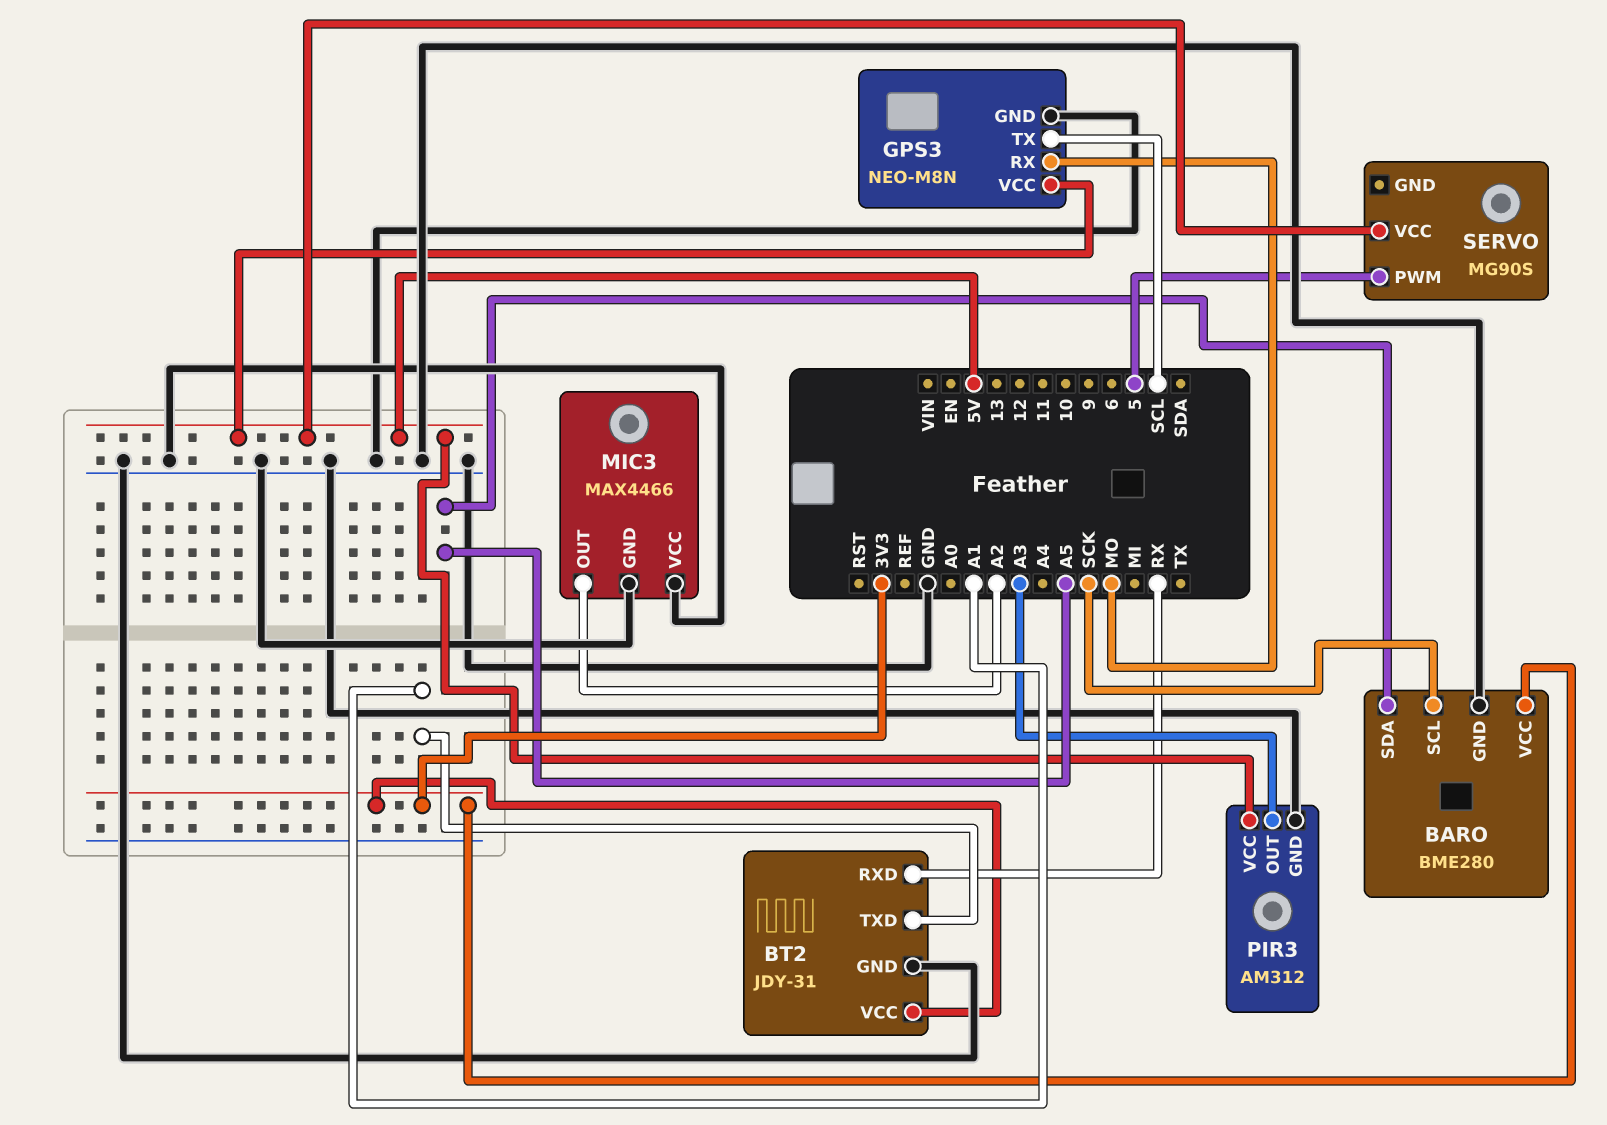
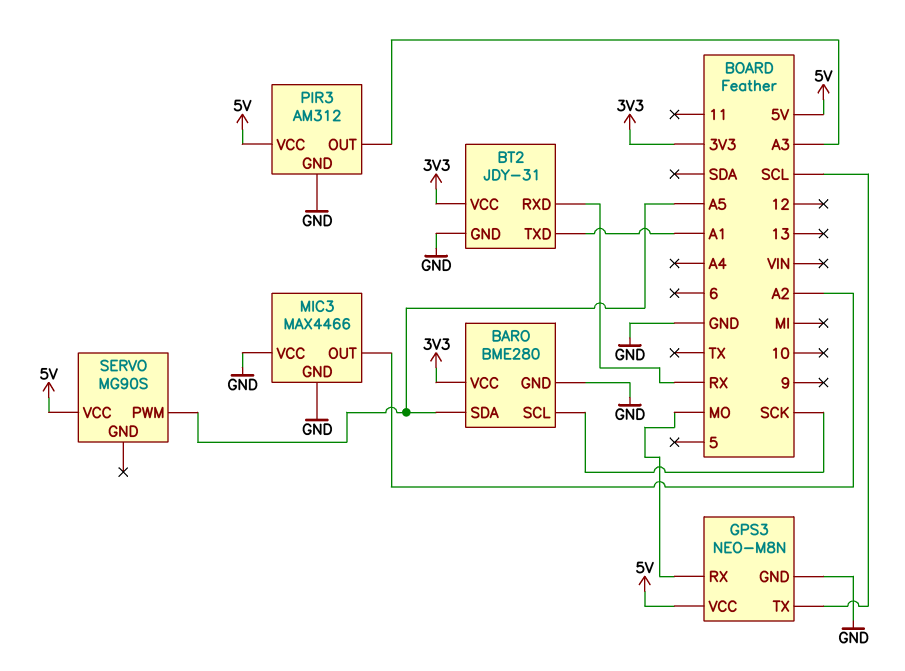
SERVO pin PWM: 5 -> A5

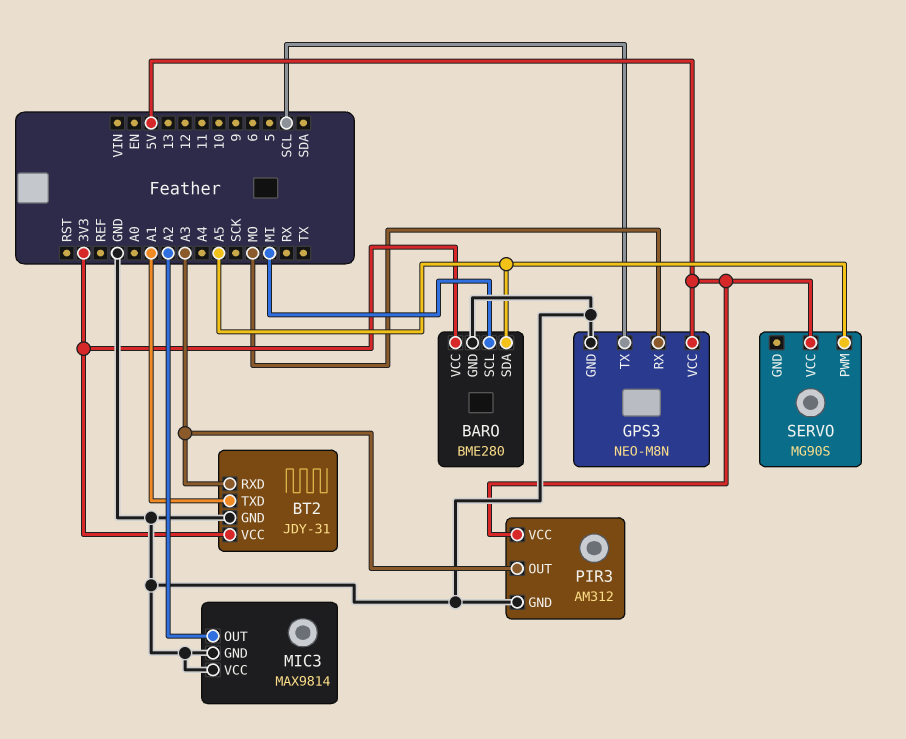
BARO pin SCL: SCK -> MI
BT2 pin RXD: RX -> A3
MIC3: MAX4466 -> MAX9814

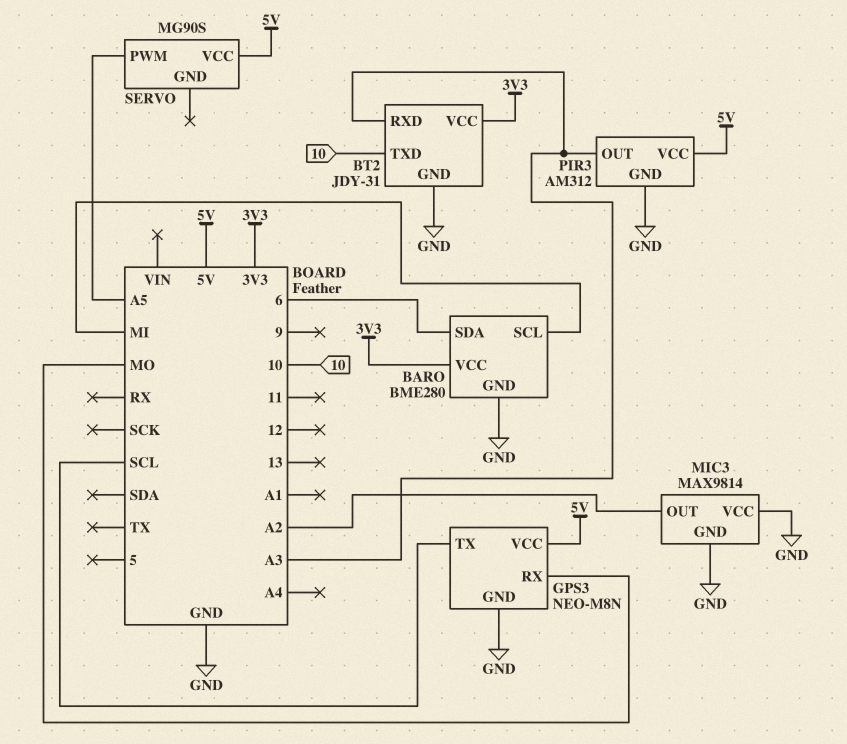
BARO pin SDA: A5 -> 6
BT2 pin TXD: A1 -> 10

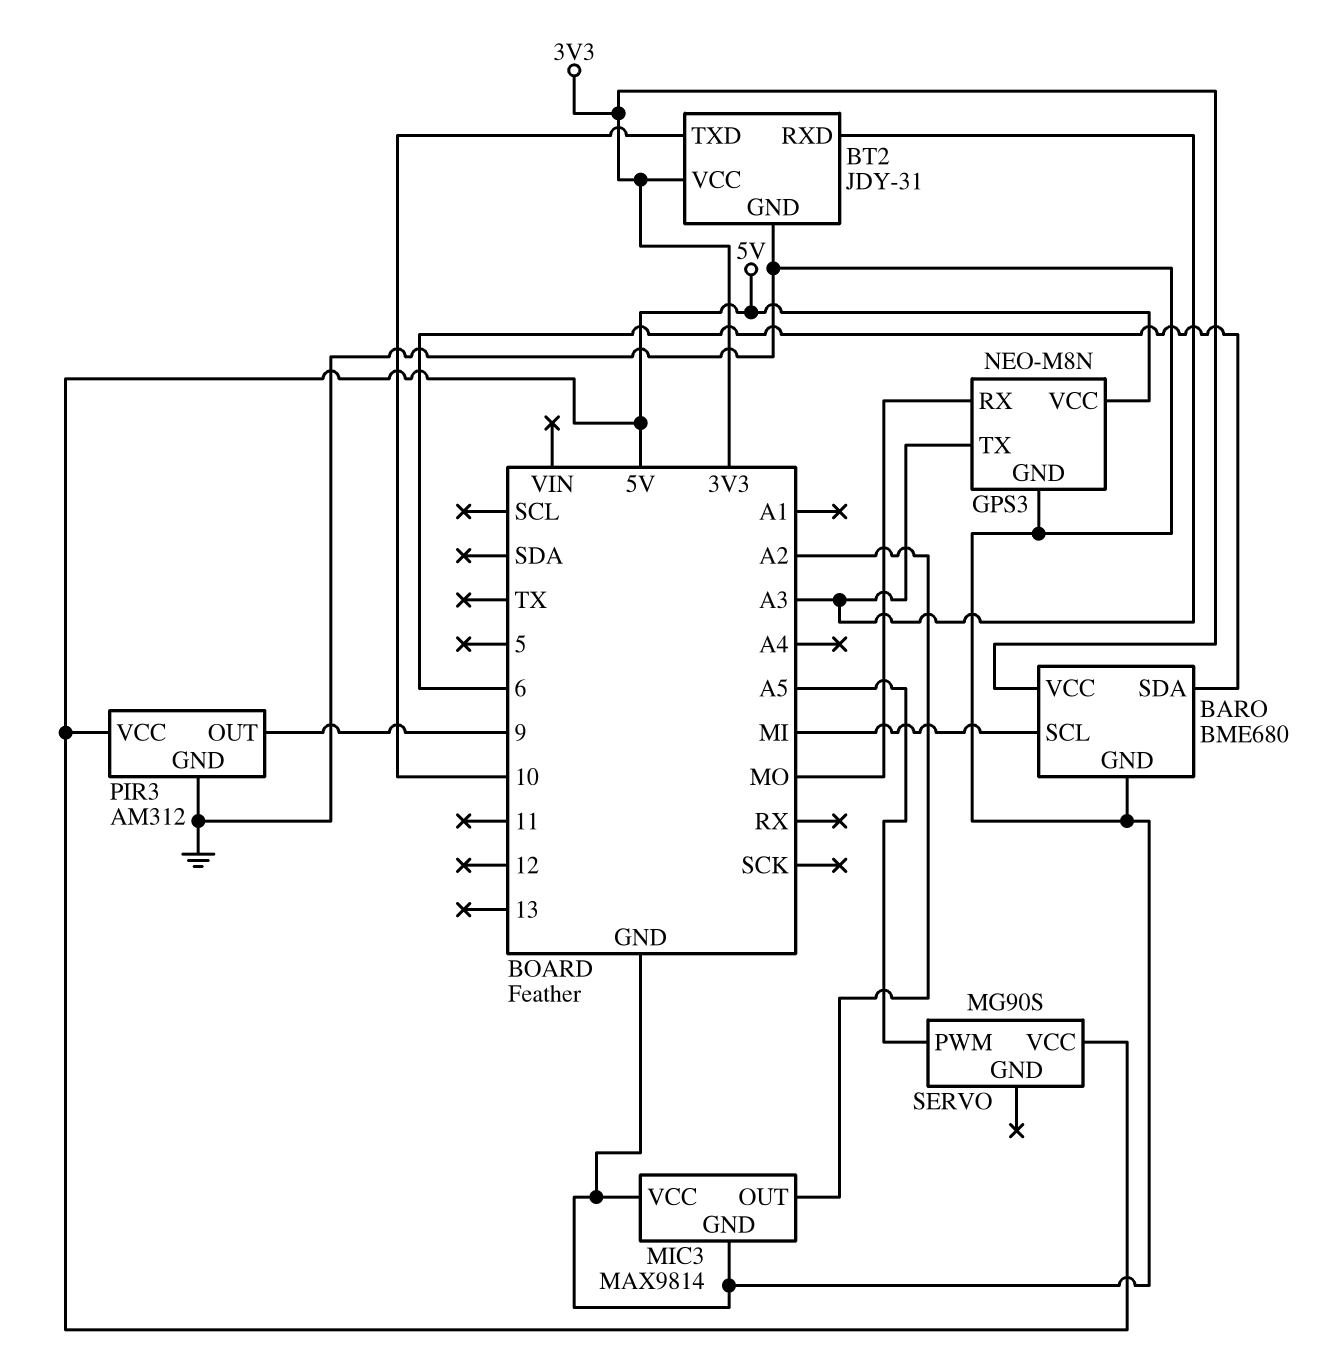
BARO: BME280 -> BME680
GPS3 pin TX: SCL -> A3
PIR3 pin OUT: A3 -> 9

